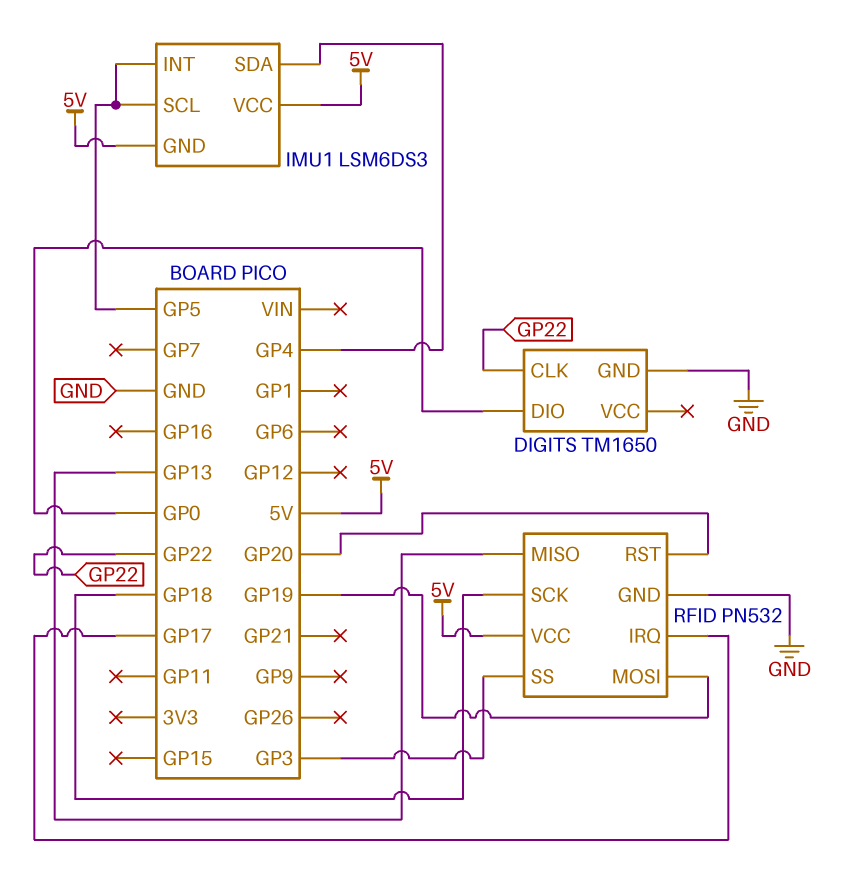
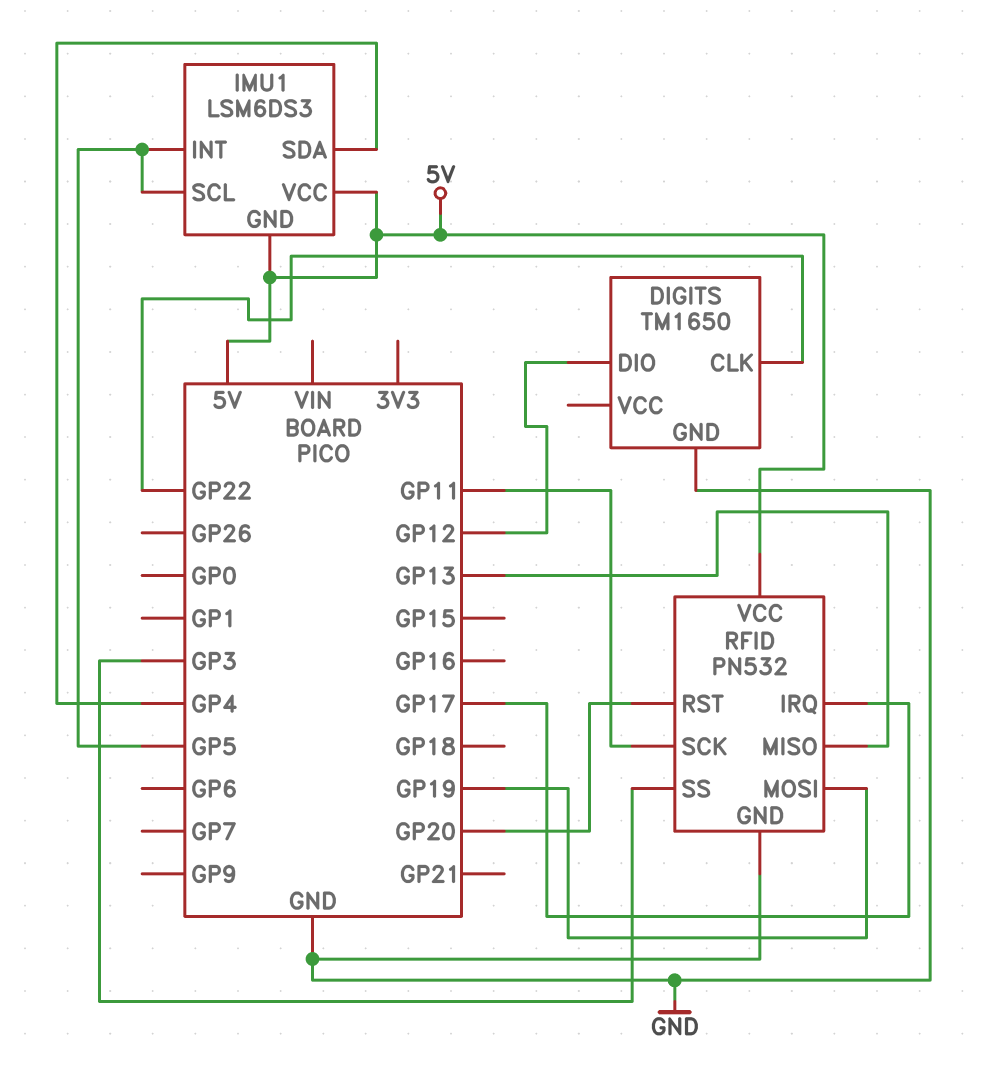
DIGITS pin DIO: GP0 -> GP12
RFID pin SCK: GP18 -> GP11

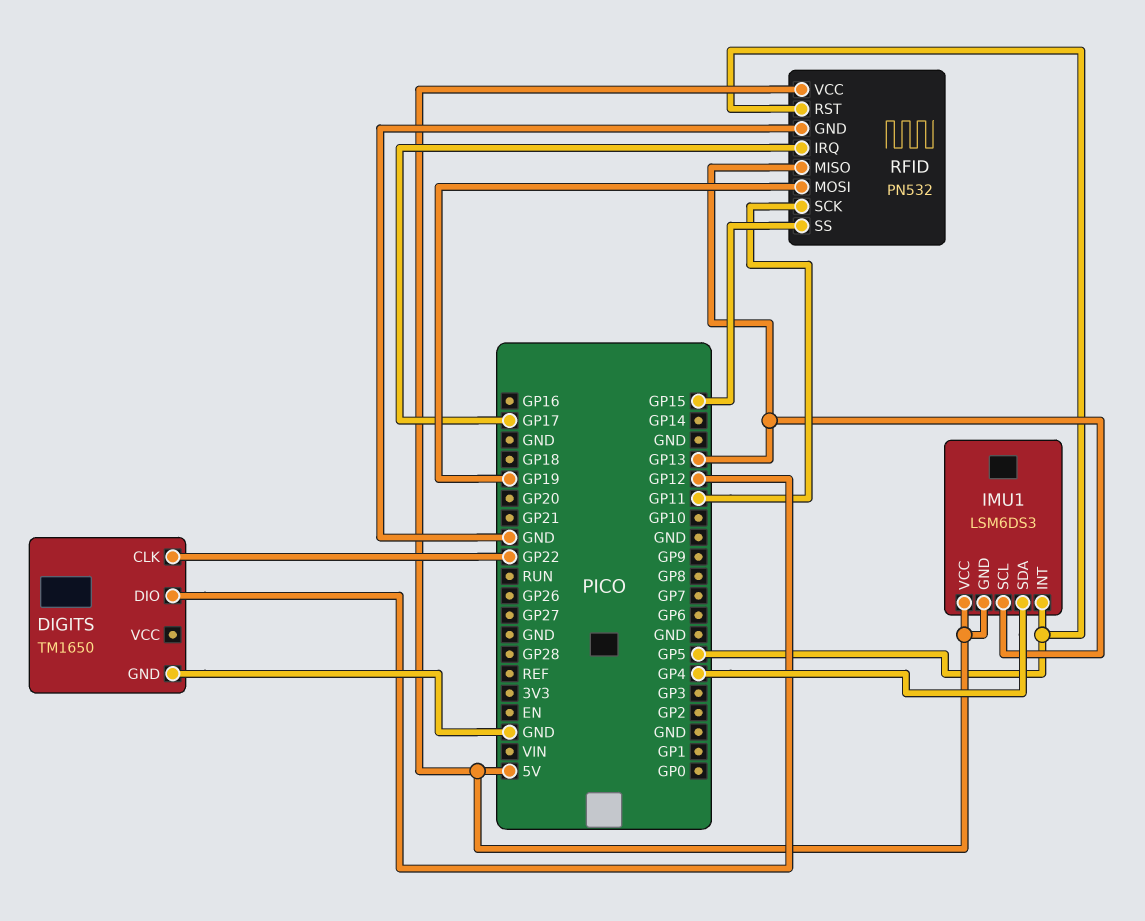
IMU1 pin SCL: GP5 -> GP13
RFID pin RST: GP20 -> GP5
RFID pin SS: GP3 -> GP15

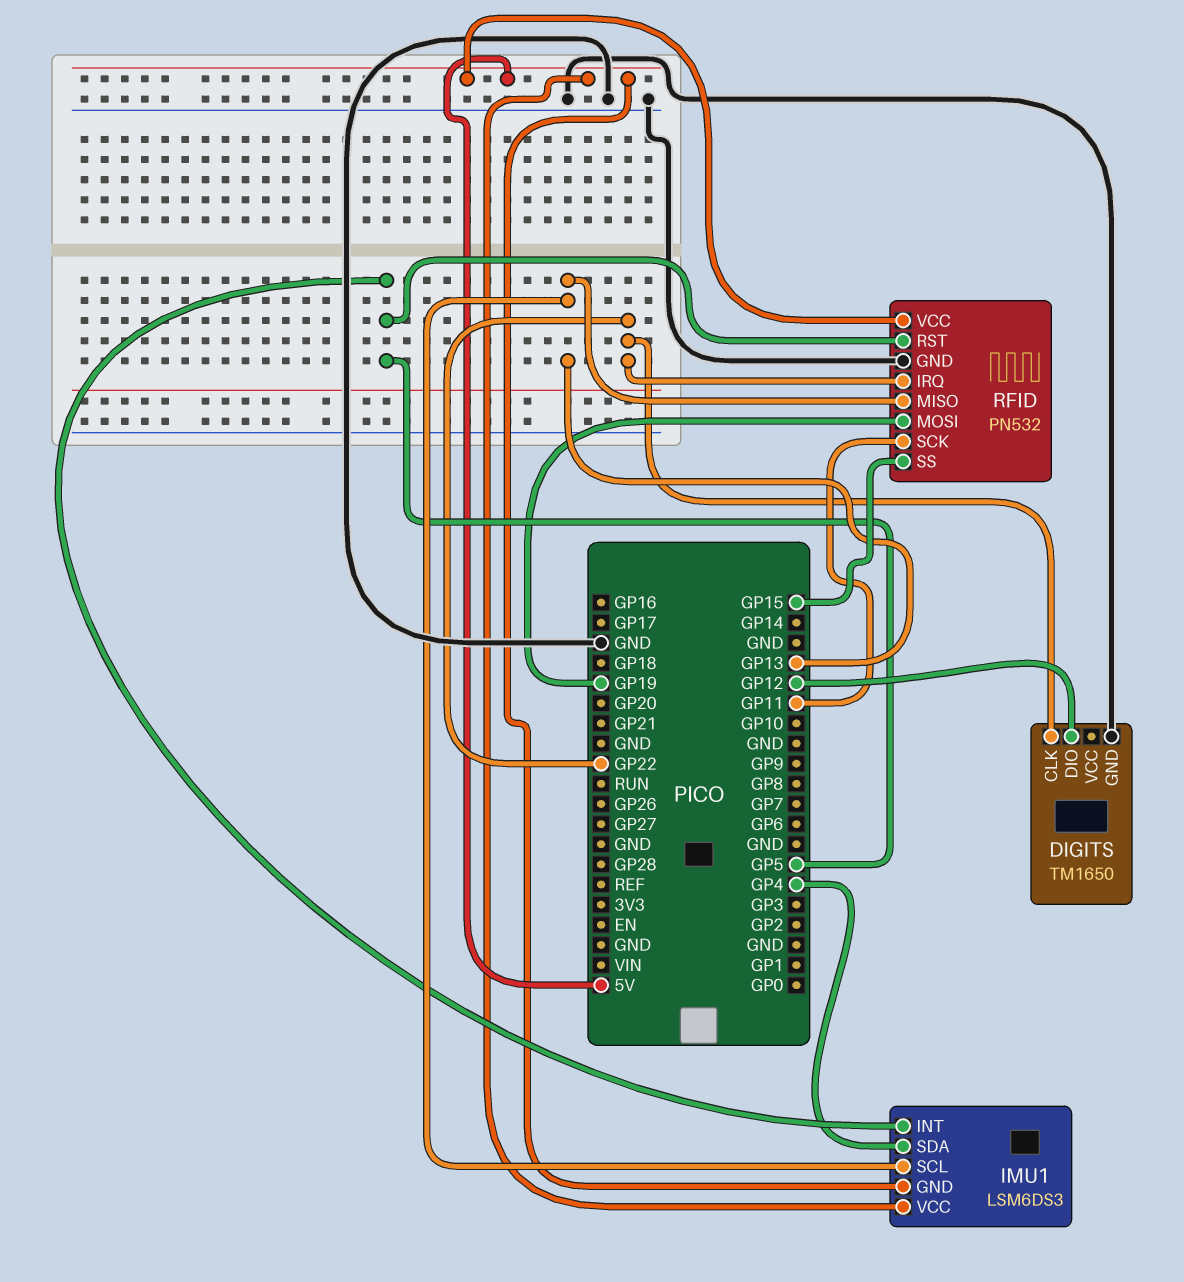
RFID pin IRQ: GP17 -> GP22

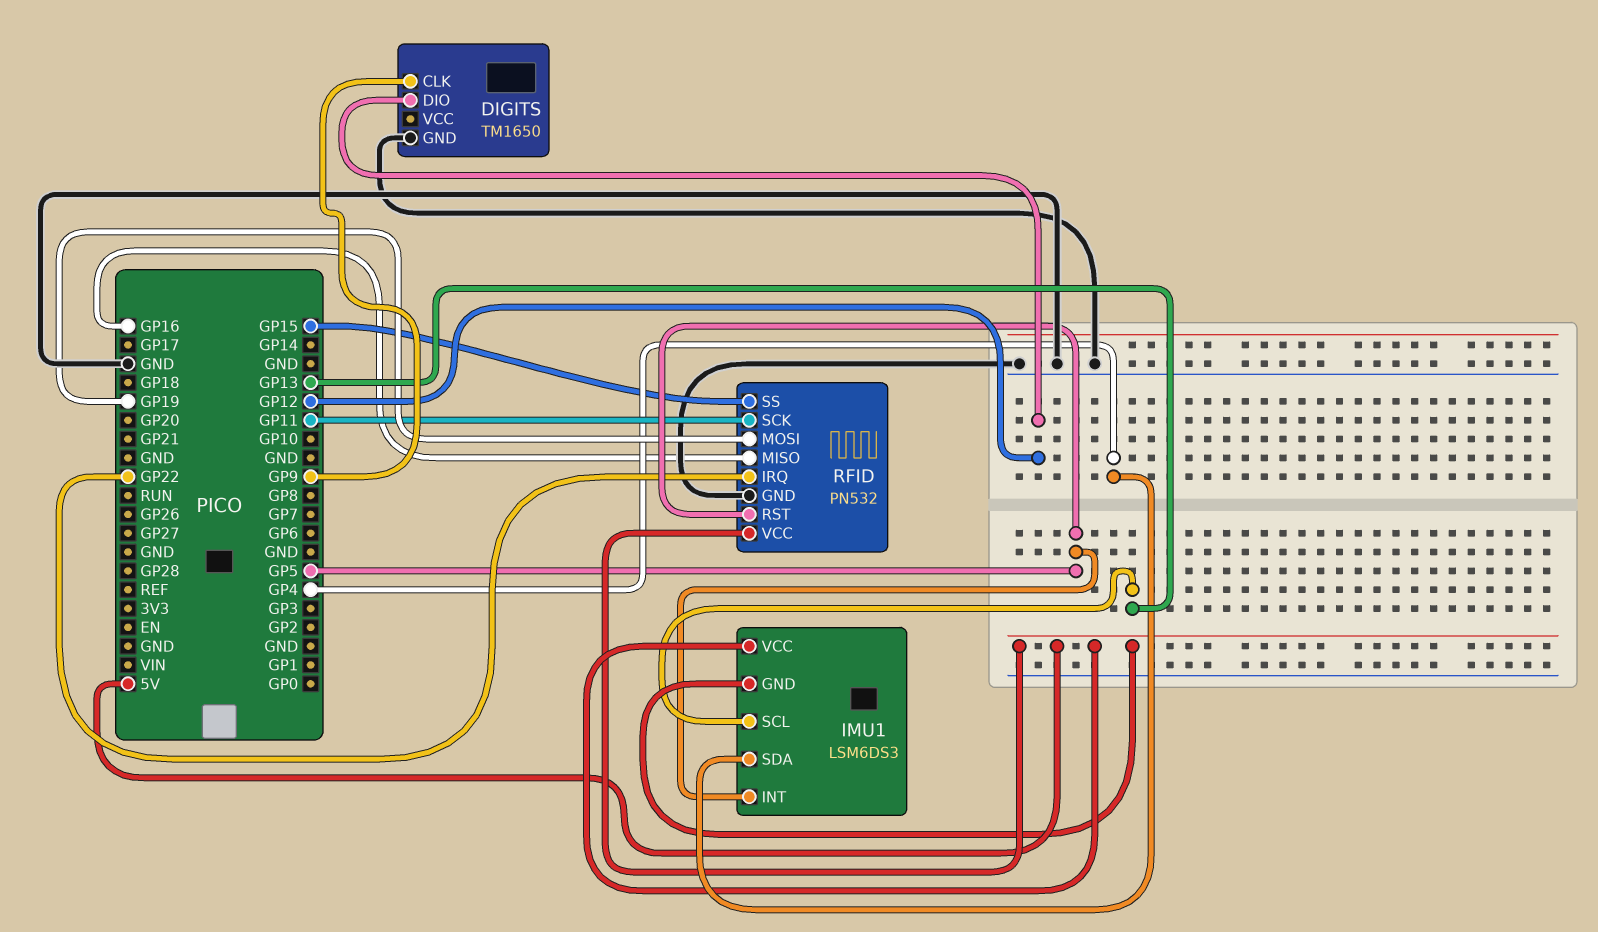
DIGITS pin CLK: GP22 -> GP9
RFID pin MISO: GP13 -> GP16

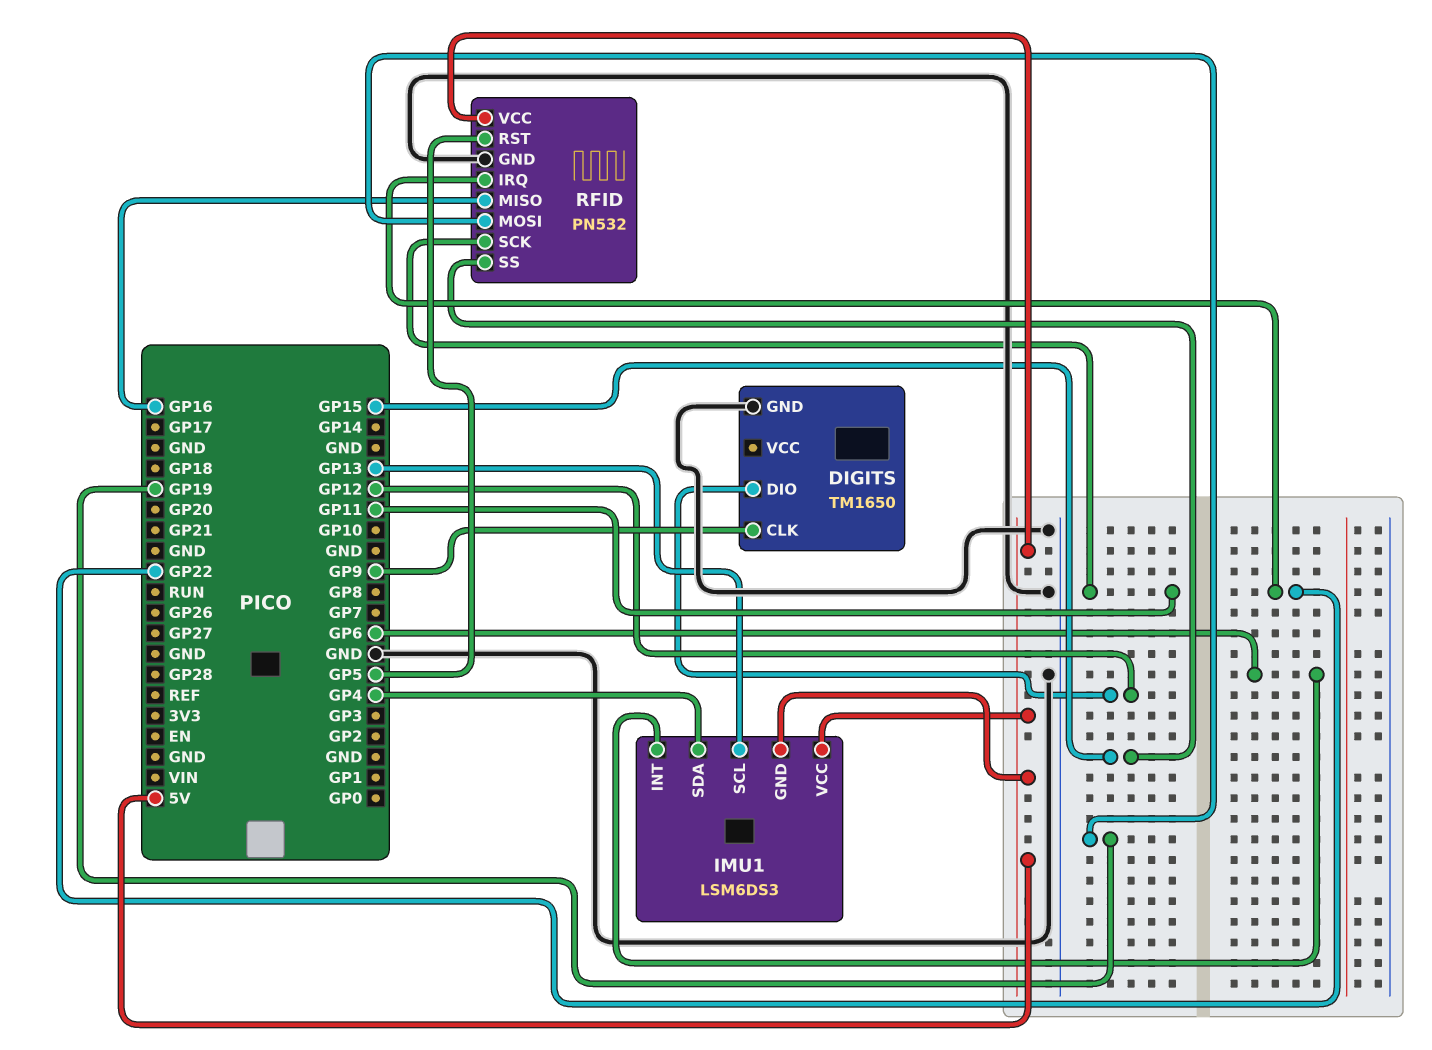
IMU1 pin INT: GP5 -> GP6

